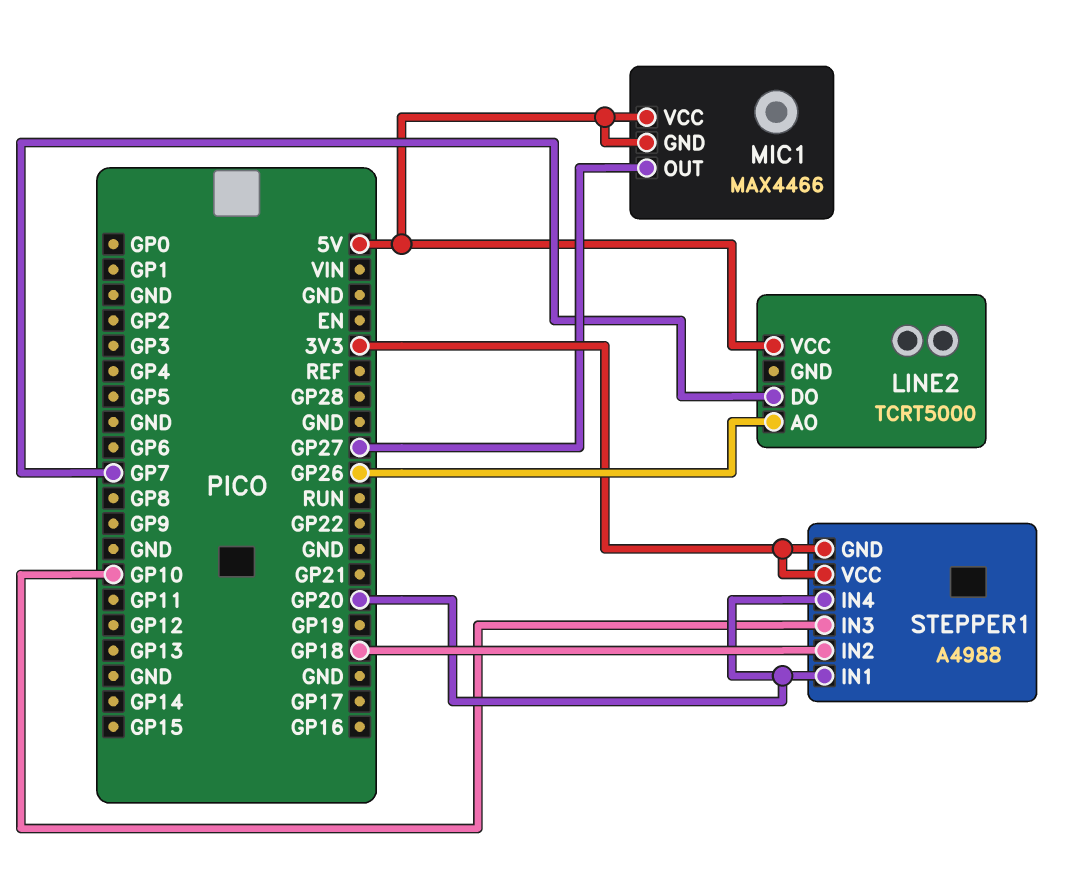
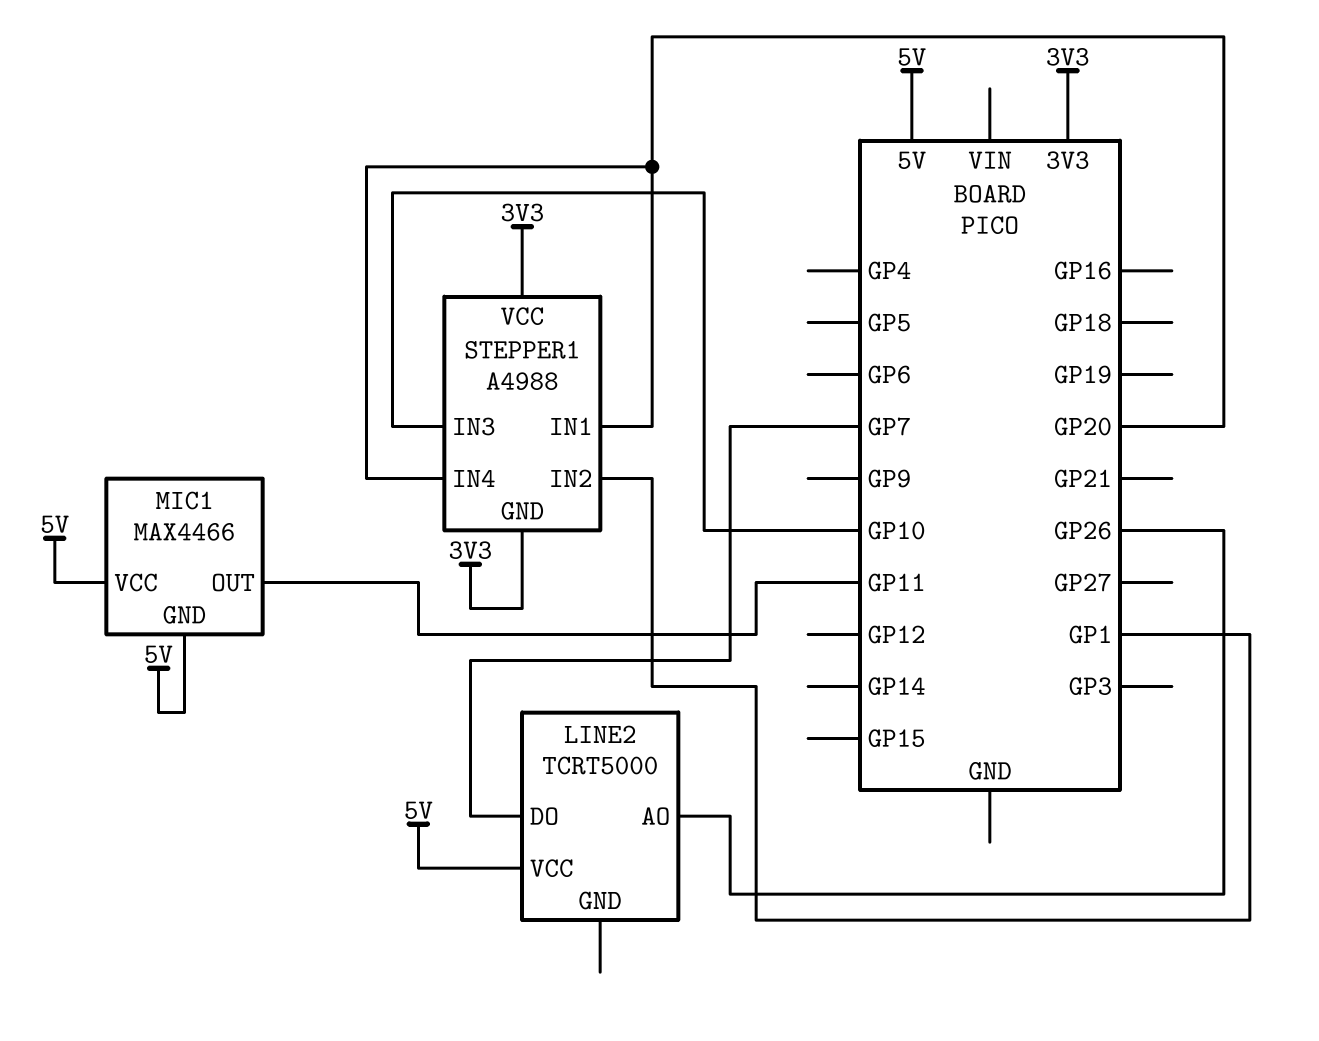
MIC1 pin OUT: GP27 -> GP11
STEPPER1 pin IN2: GP18 -> GP1

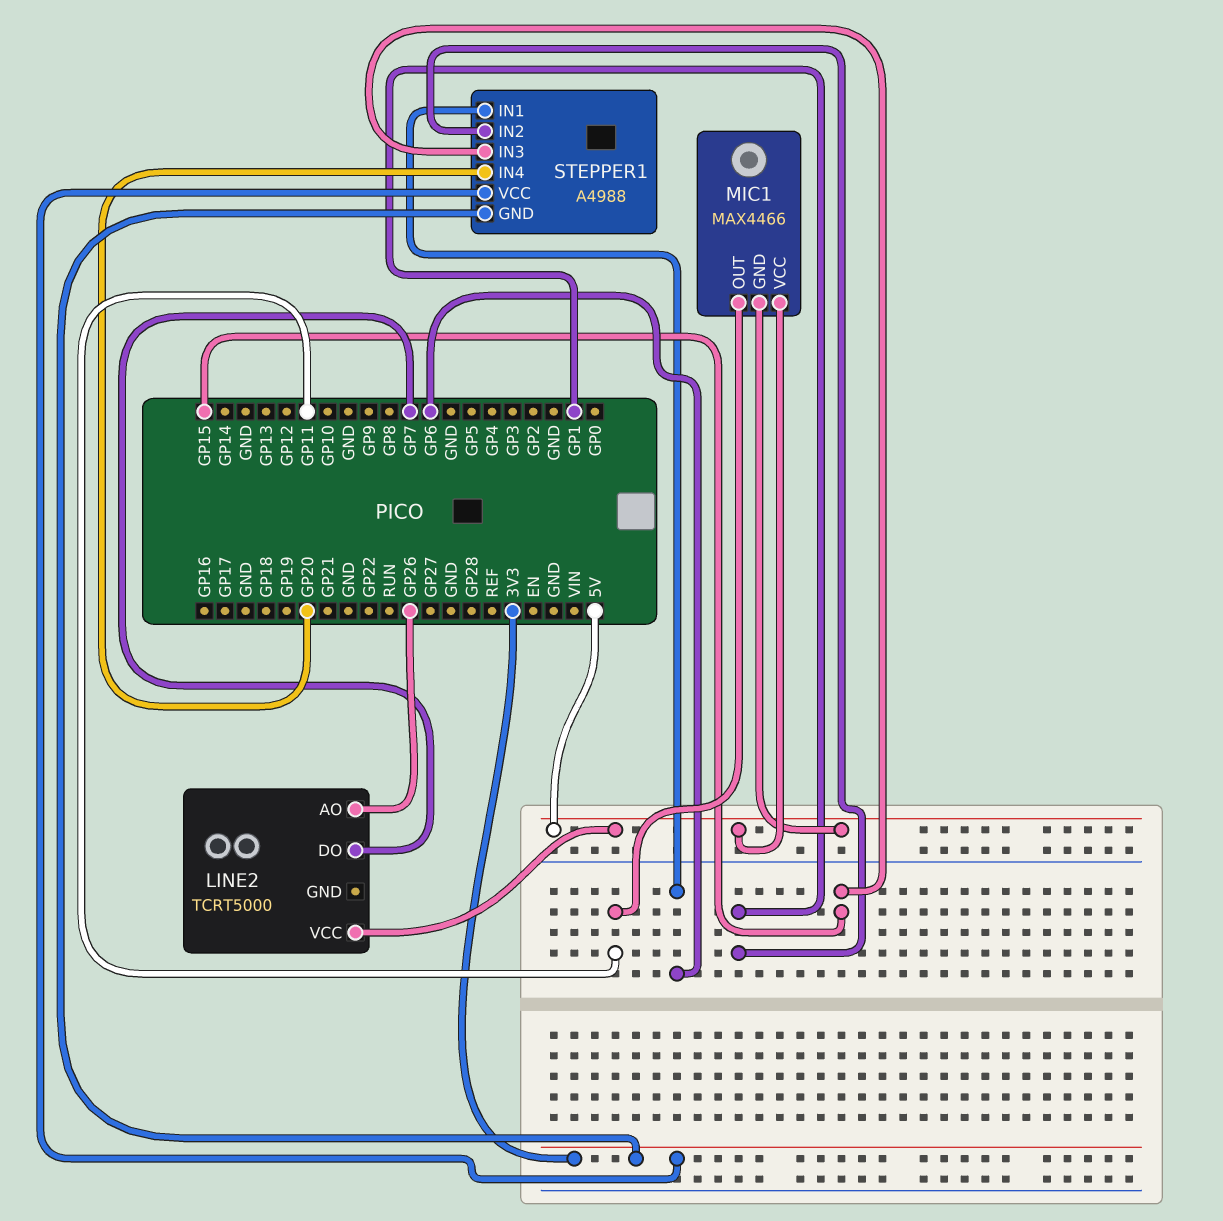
STEPPER1 pin IN1: GP20 -> GP6
STEPPER1 pin IN3: GP10 -> GP15

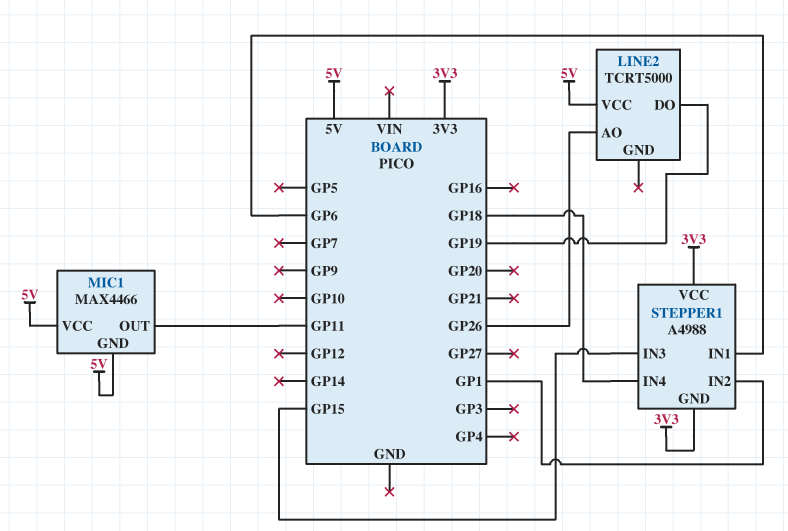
LINE2 pin DO: GP7 -> GP19
STEPPER1 pin IN4: GP20 -> GP18

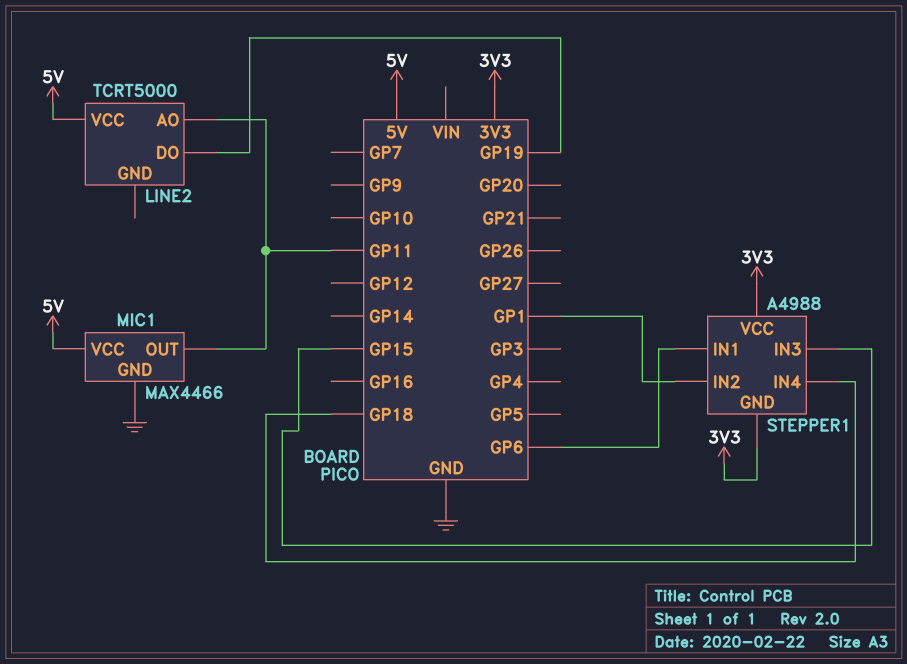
LINE2 pin AO: GP26 -> GP11
MIC1 pin GND: 5V -> GND

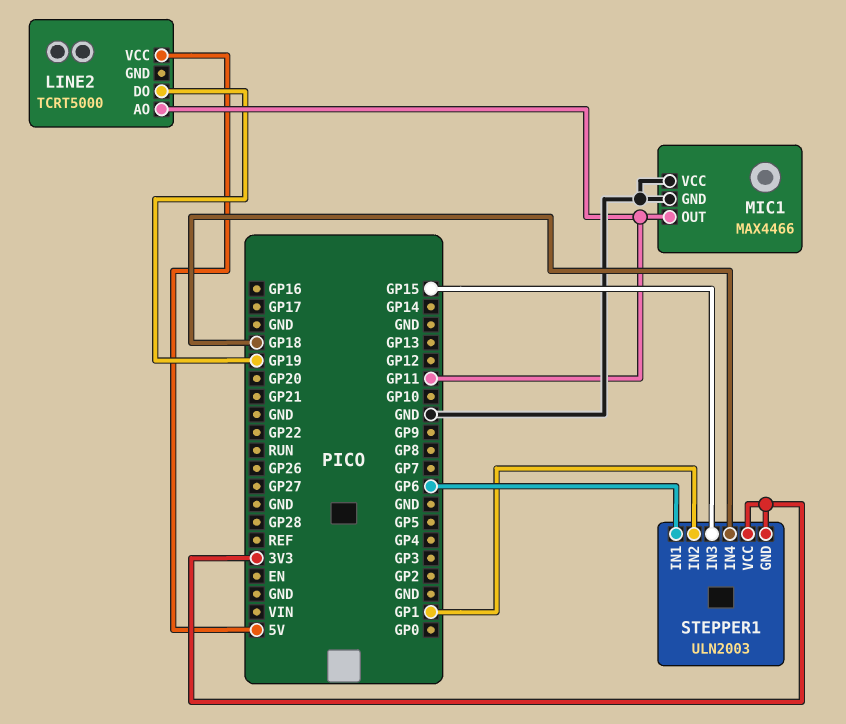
MIC1 pin VCC: 5V -> GND
STEPPER1: A4988 -> ULN2003

